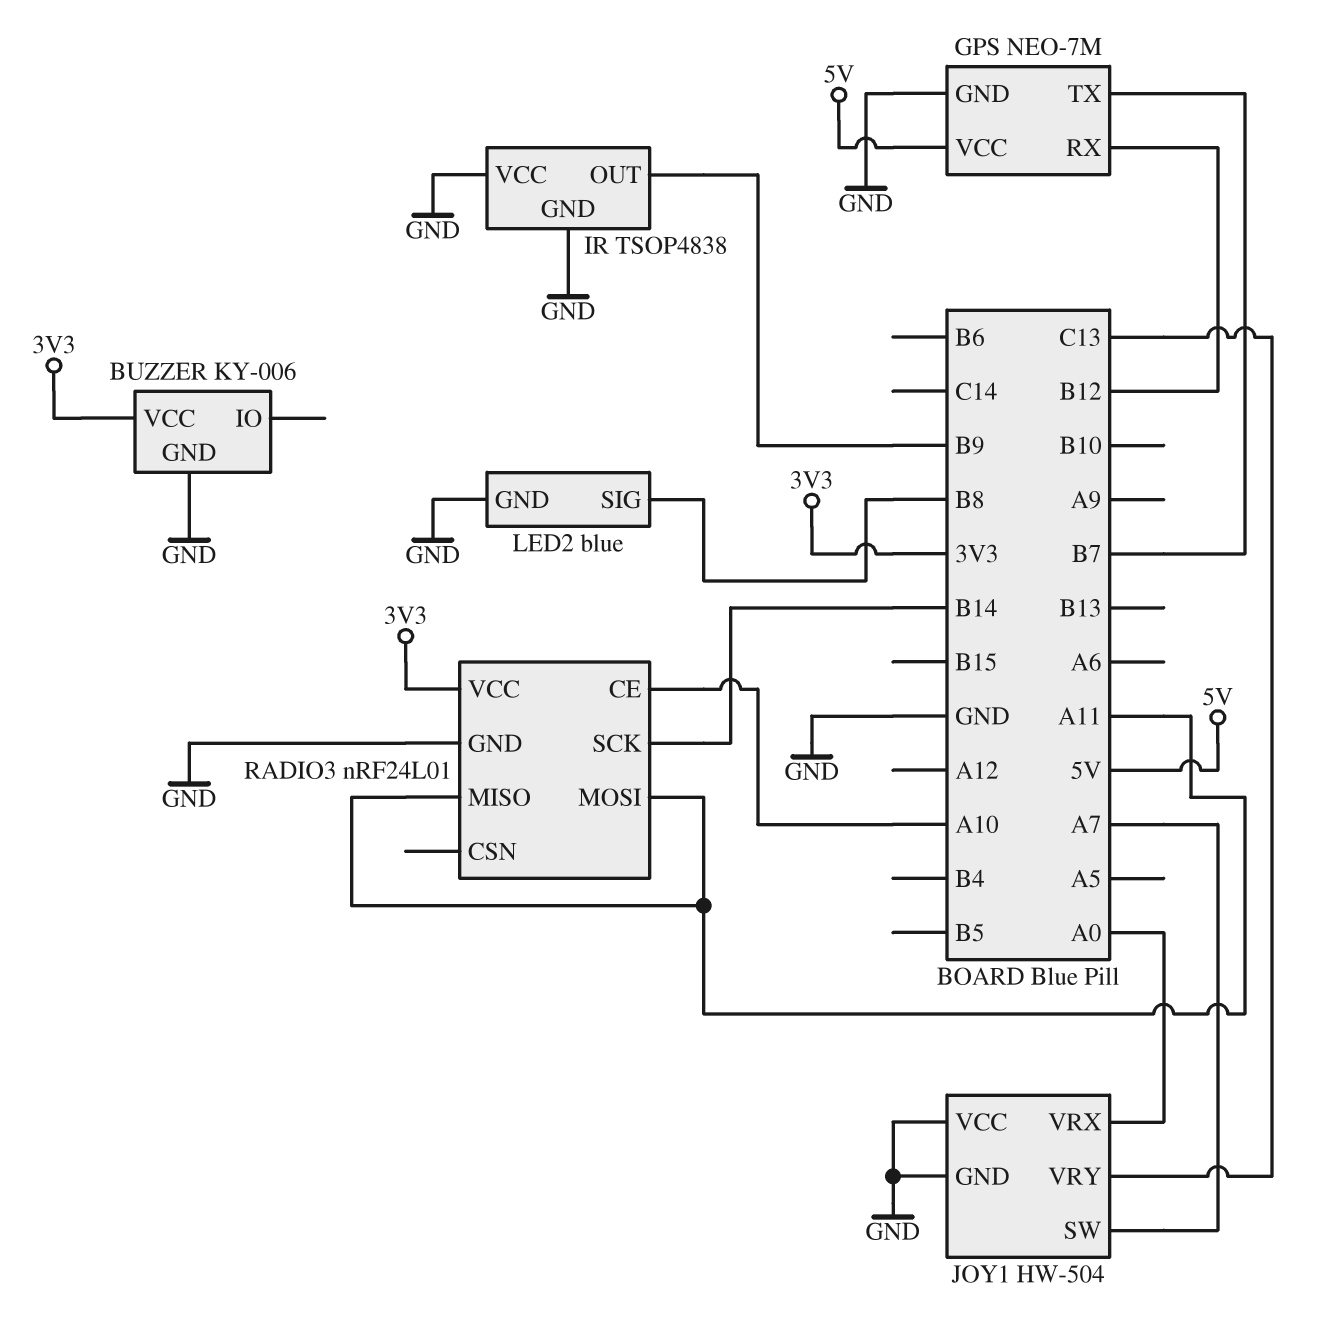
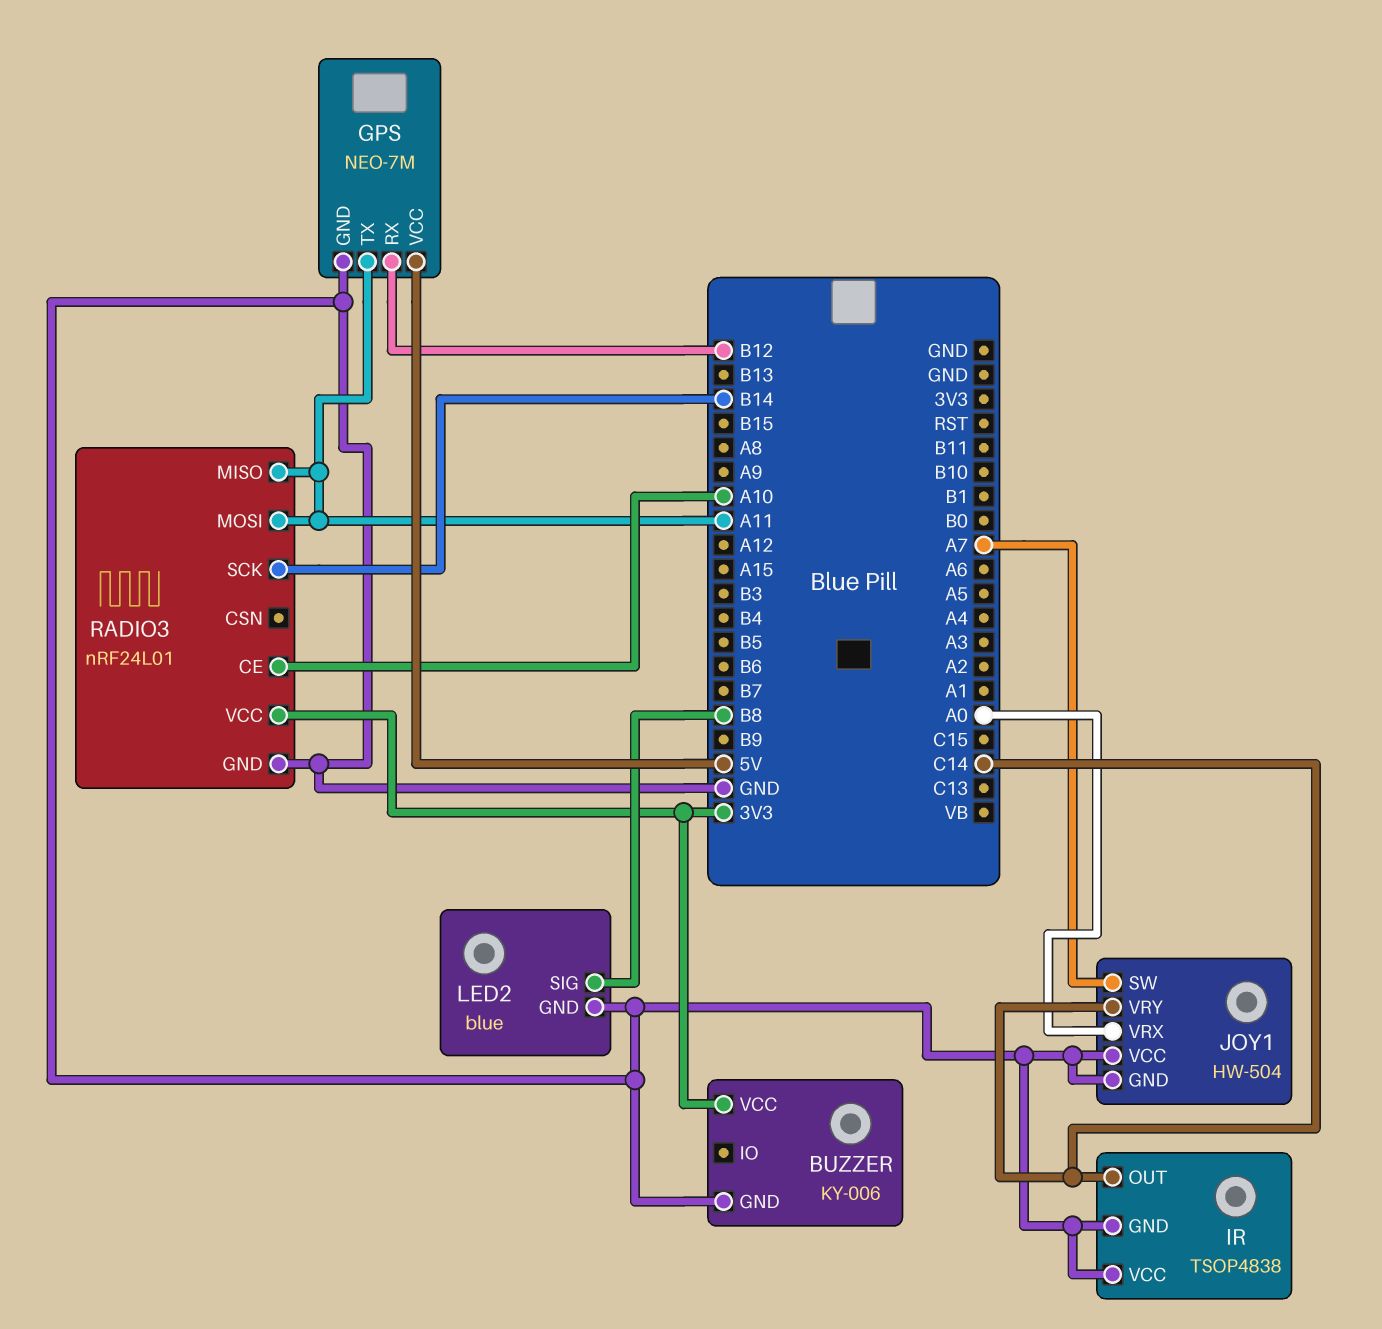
GPS pin TX: B7 -> A11
IR pin OUT: B9 -> C14
JOY1 pin VRY: C13 -> C14

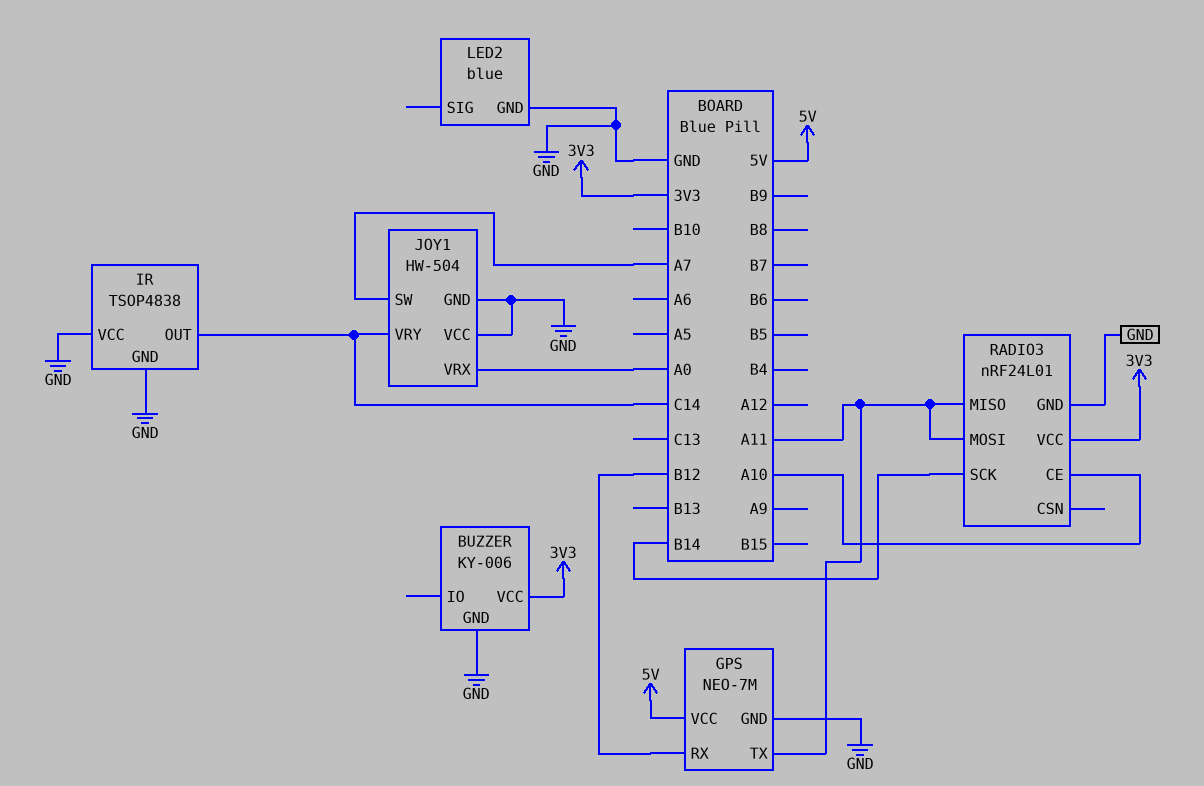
LED2 pin SIG: B8 -> none

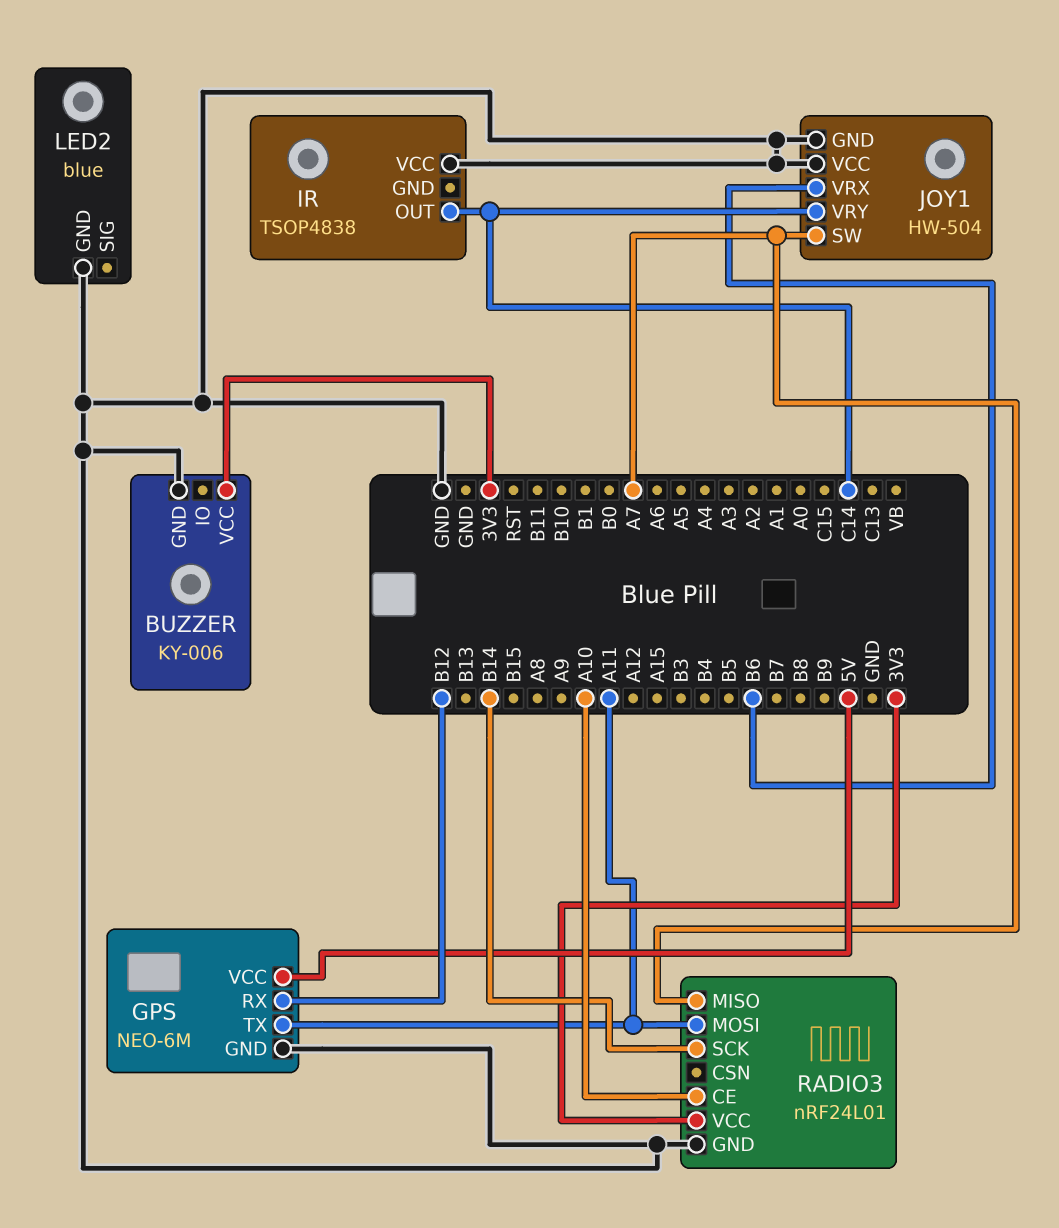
GPS: NEO-7M -> NEO-6M
IR pin GND: GND -> none
JOY1 pin VRX: A0 -> B6
RADIO3 pin MISO: A11 -> A7

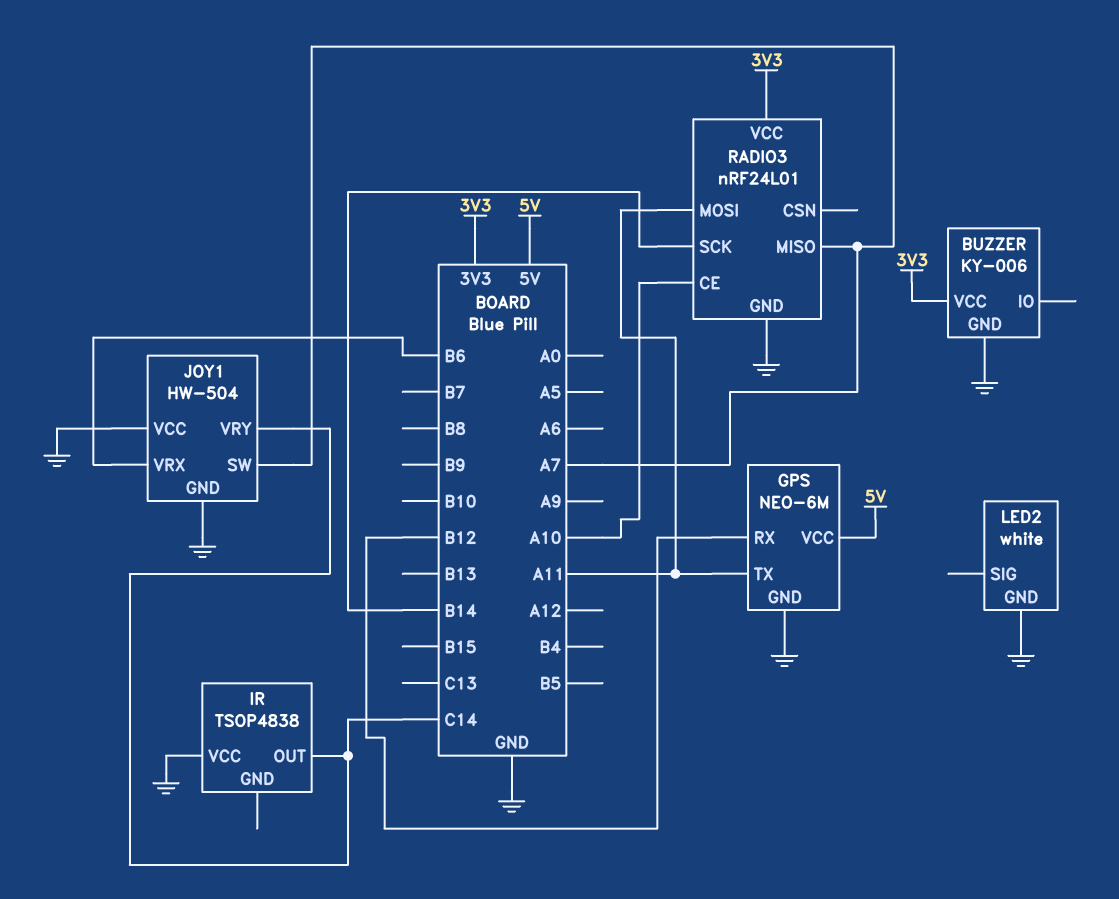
LED2: blue -> white

